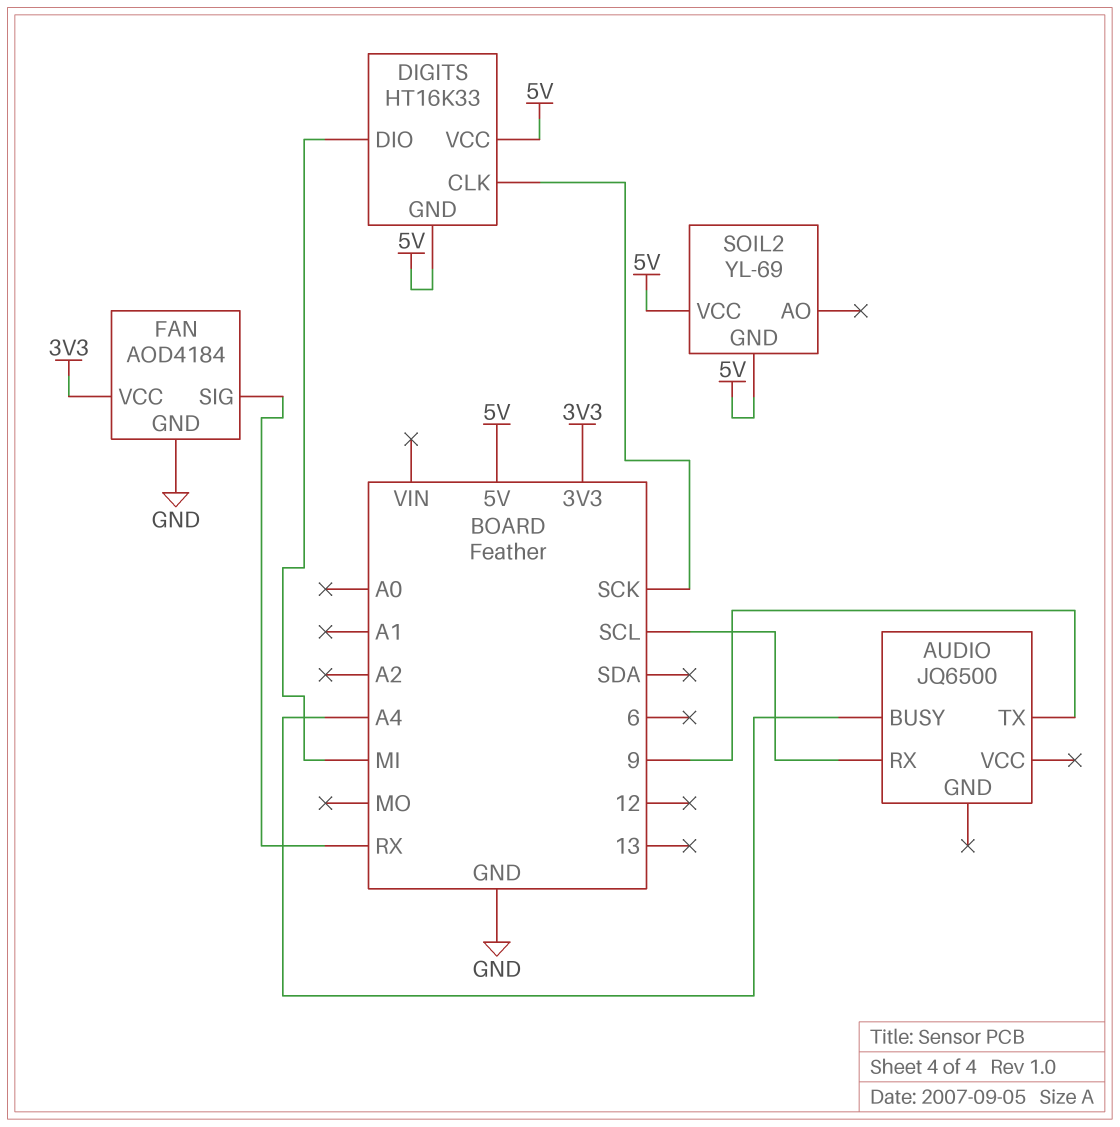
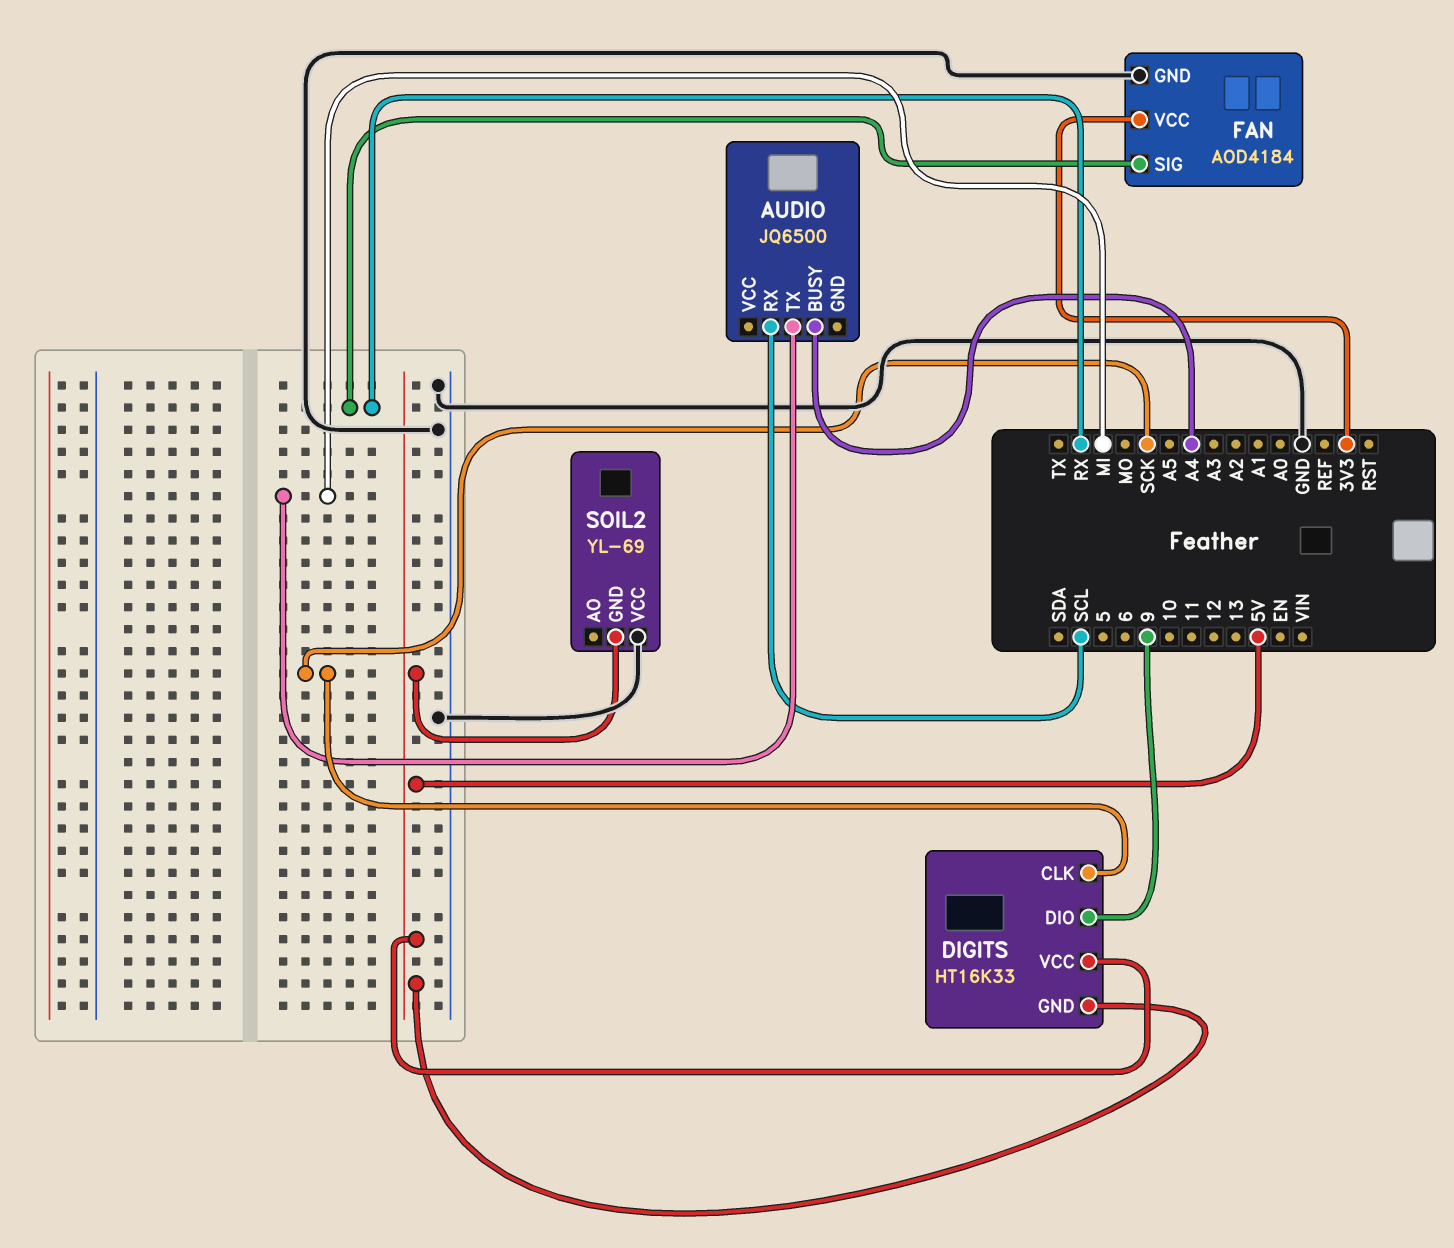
AUDIO pin TX: 9 -> MI
DIGITS pin DIO: MI -> 9
SOIL2 pin VCC: 5V -> GND

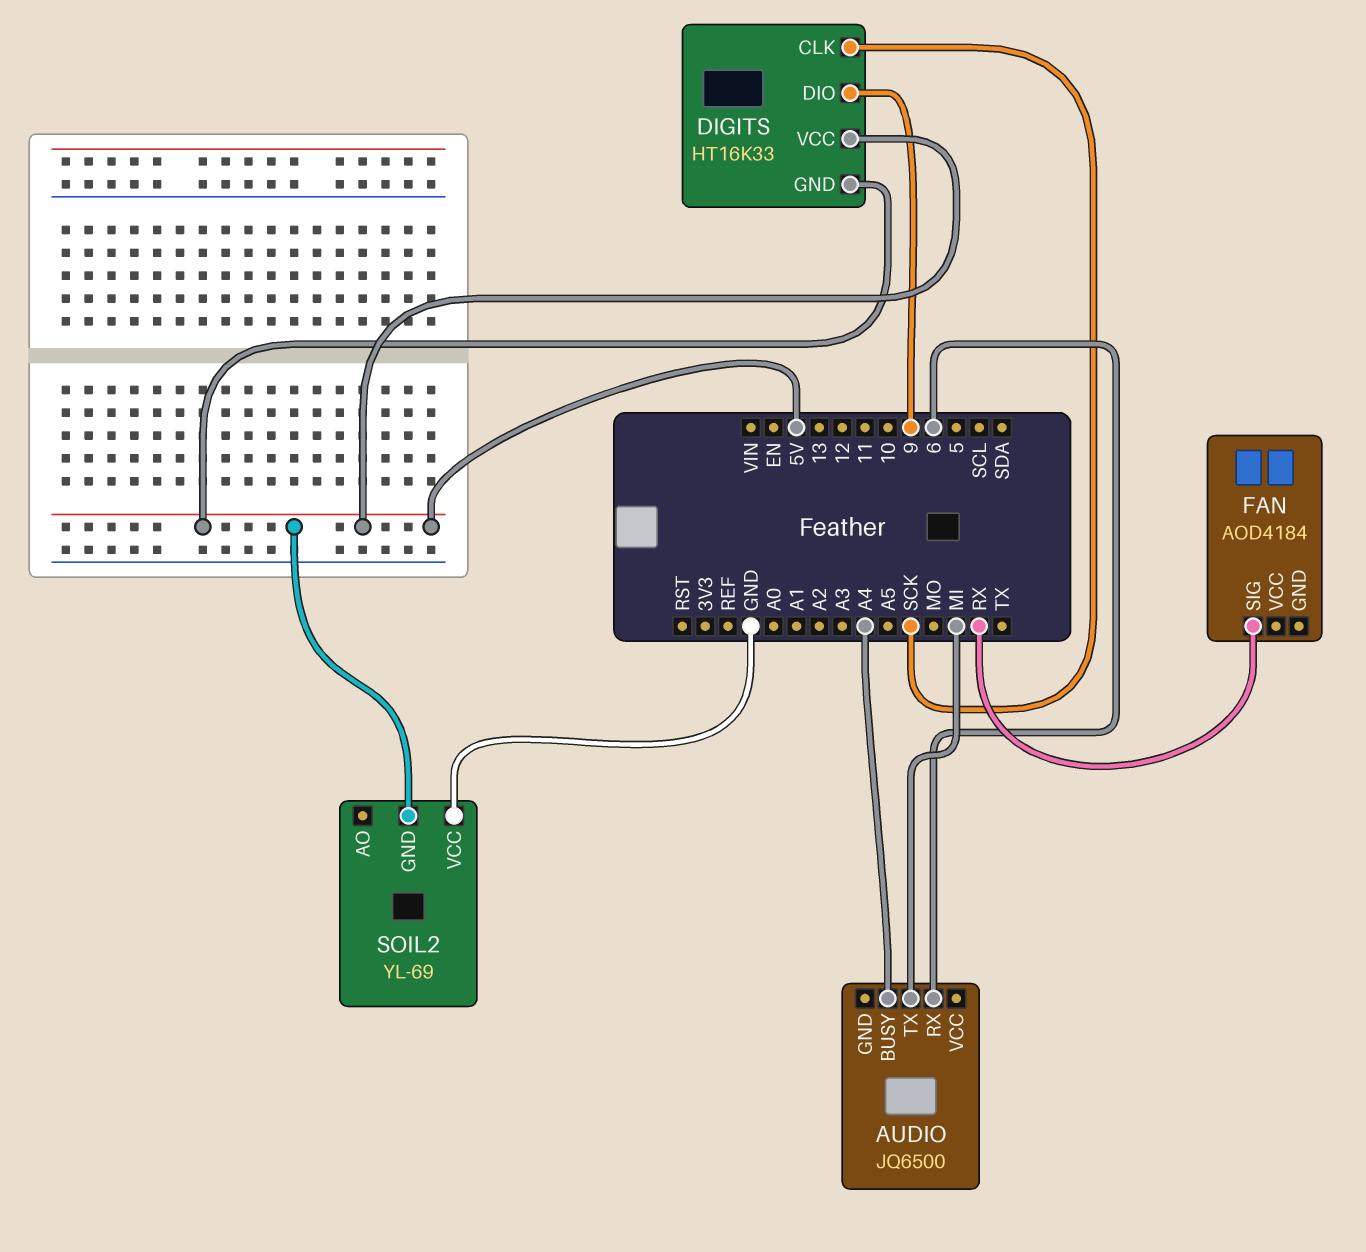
AUDIO pin RX: SCL -> 6
FAN pin GND: GND -> none
FAN pin VCC: 3V3 -> none

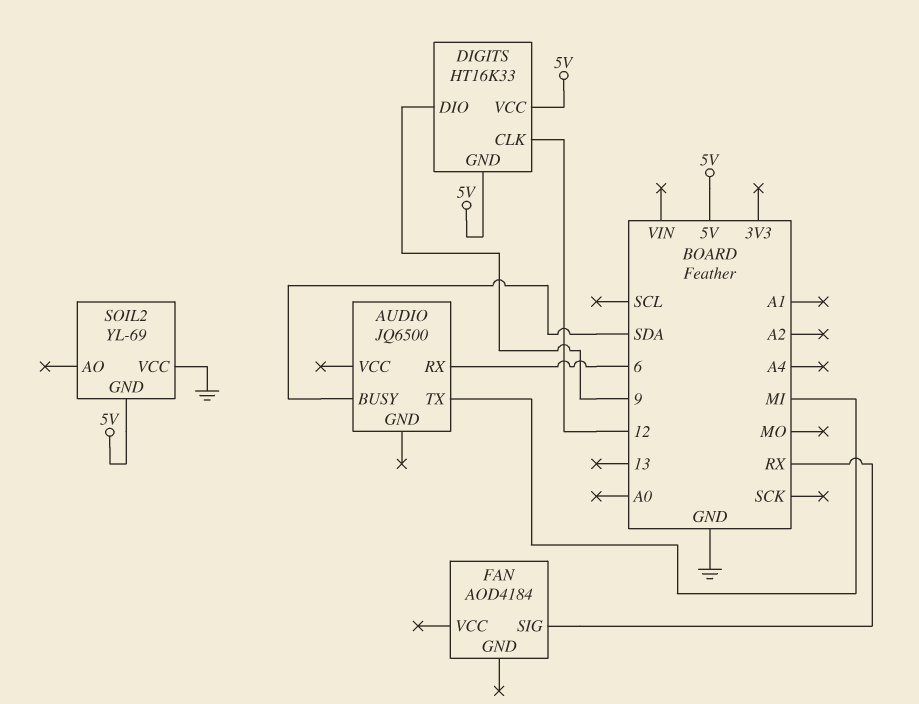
AUDIO pin BUSY: A4 -> SDA
DIGITS pin CLK: SCK -> 12

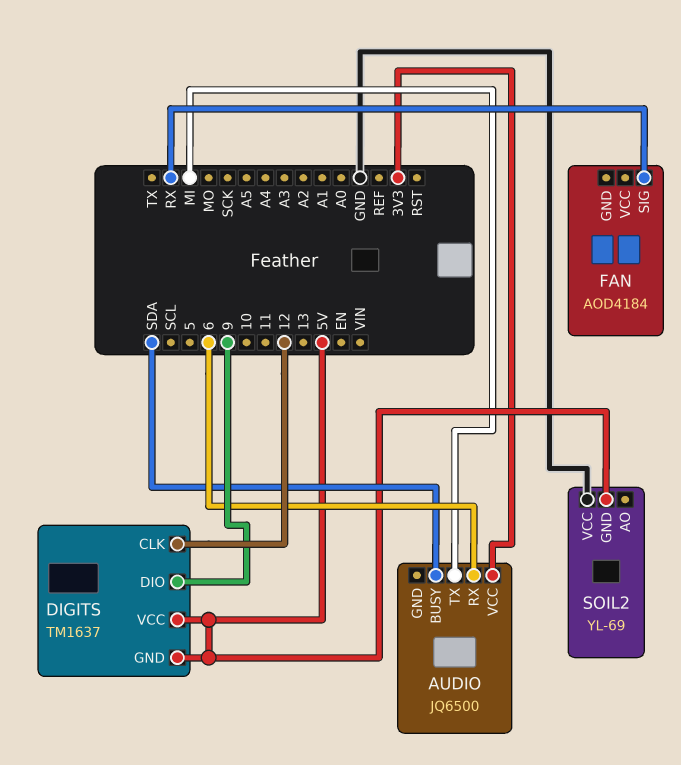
AUDIO pin VCC: none -> 3V3
DIGITS: HT16K33 -> TM1637

